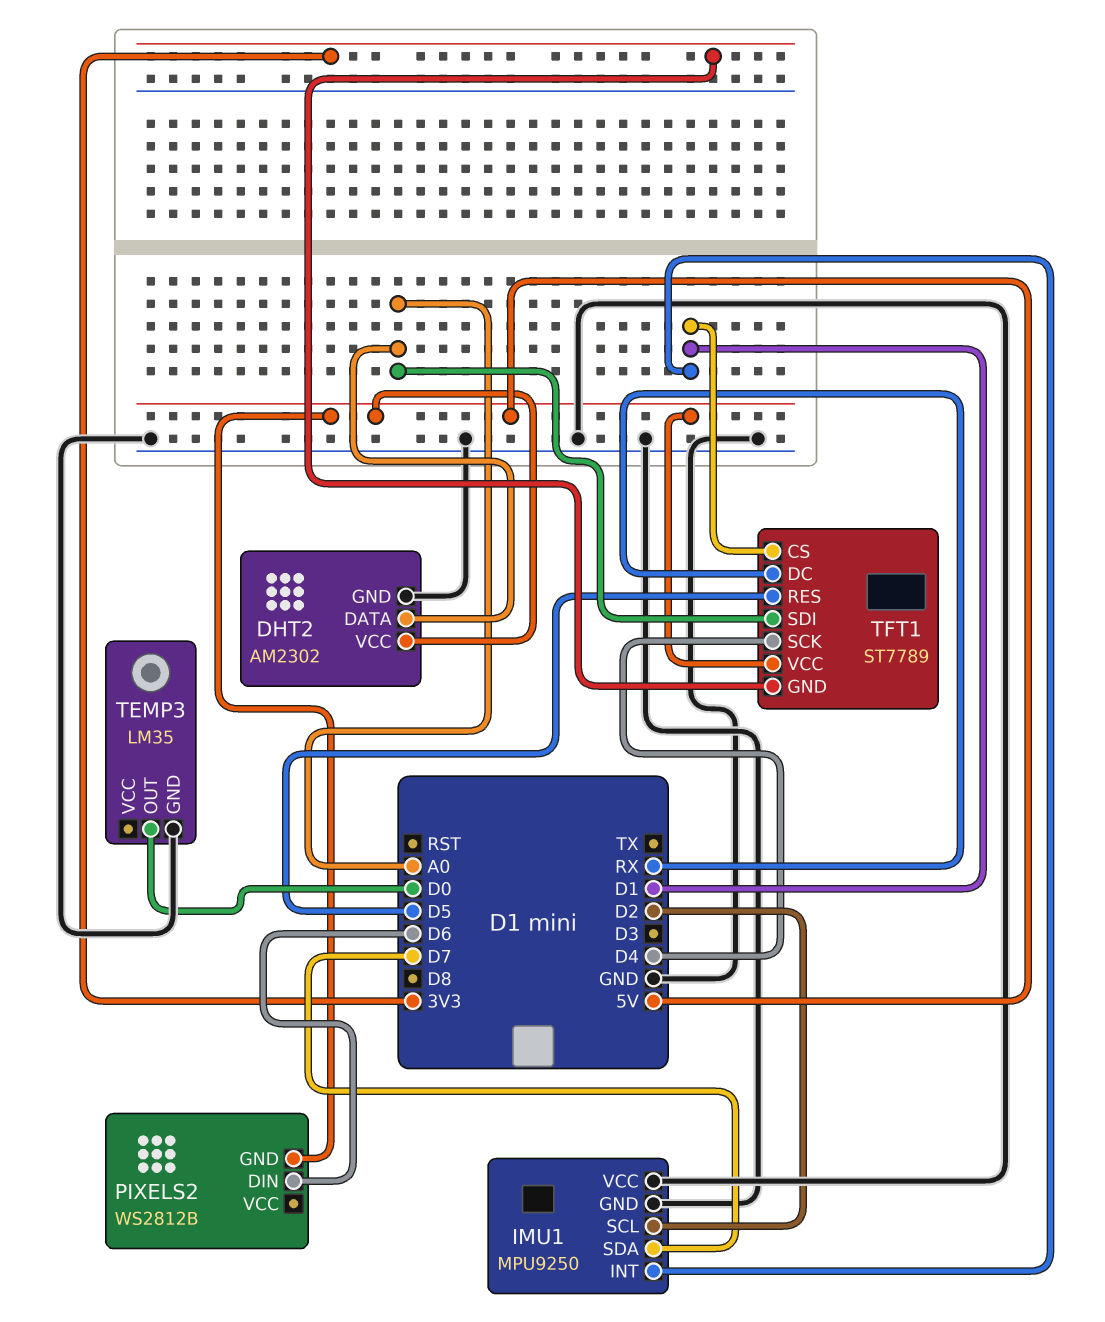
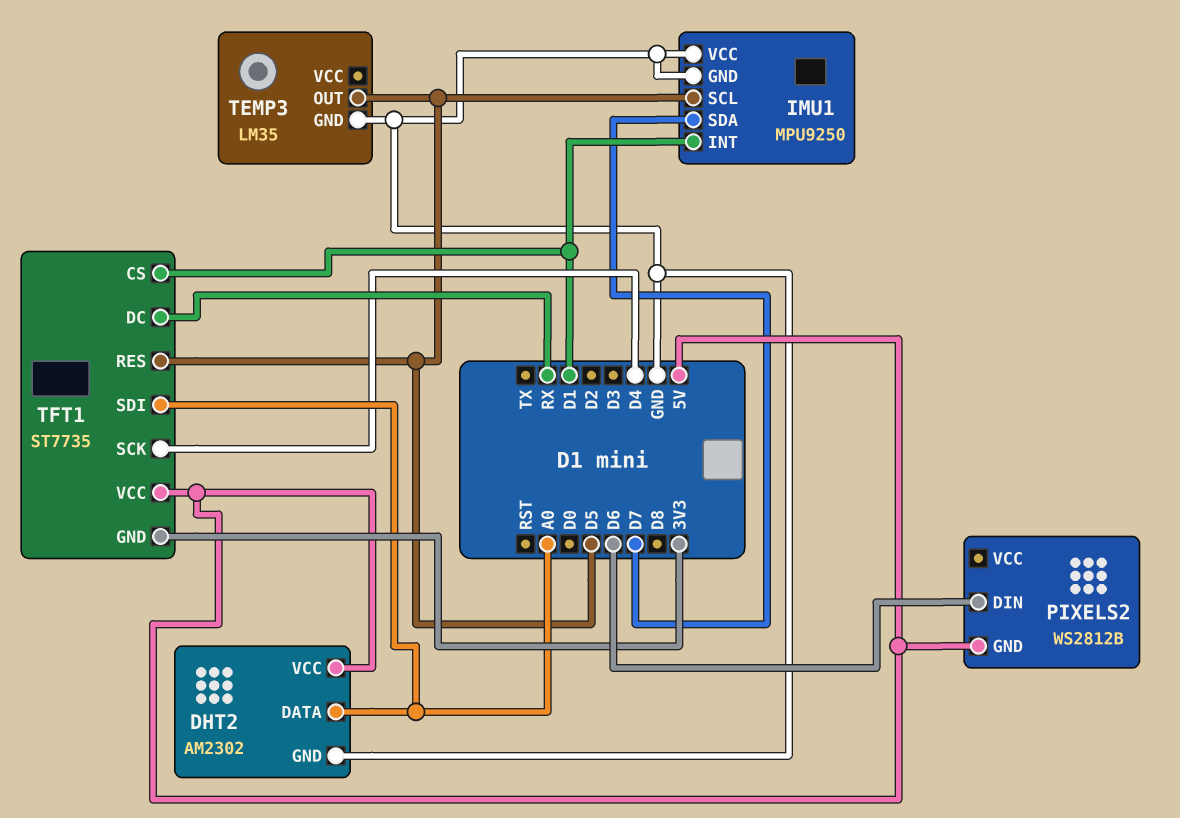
IMU1 pin SCL: D2 -> D5
TEMP3 pin OUT: D0 -> D5
TFT1: ST7789 -> ST7735

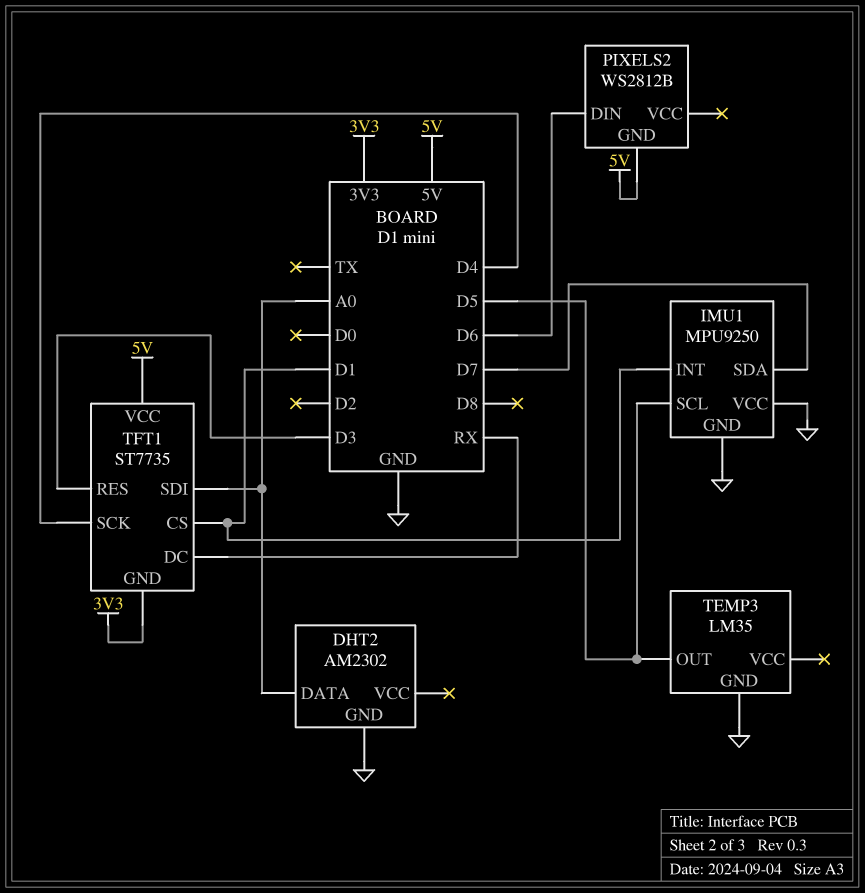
DHT2 pin VCC: 5V -> none
TFT1 pin RES: D5 -> D3

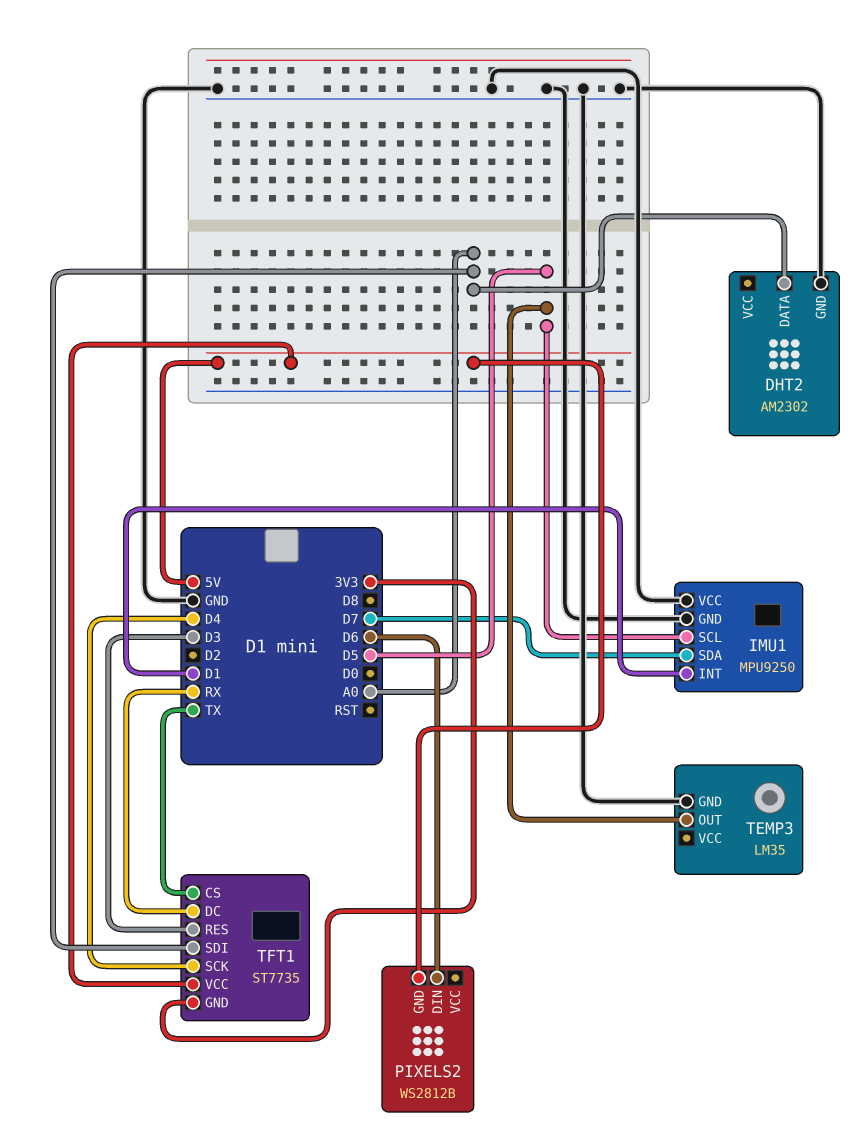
TFT1 pin CS: D1 -> TX

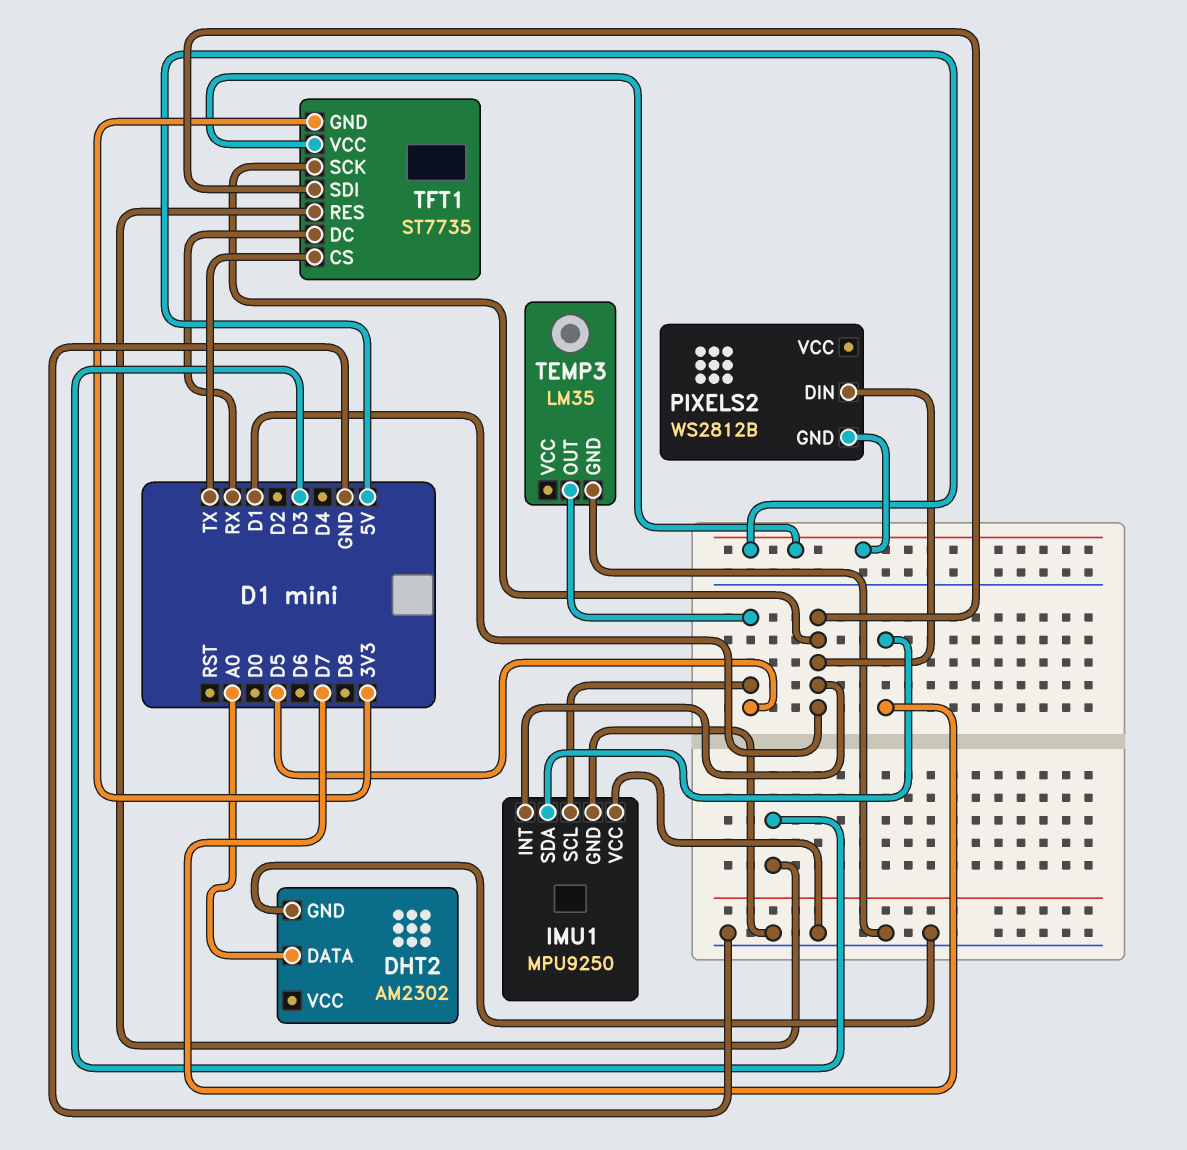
PIXELS2 pin DIN: D6 -> D1
TFT1 pin SCK: D4 -> D1
TFT1 pin SDI: A0 -> D1

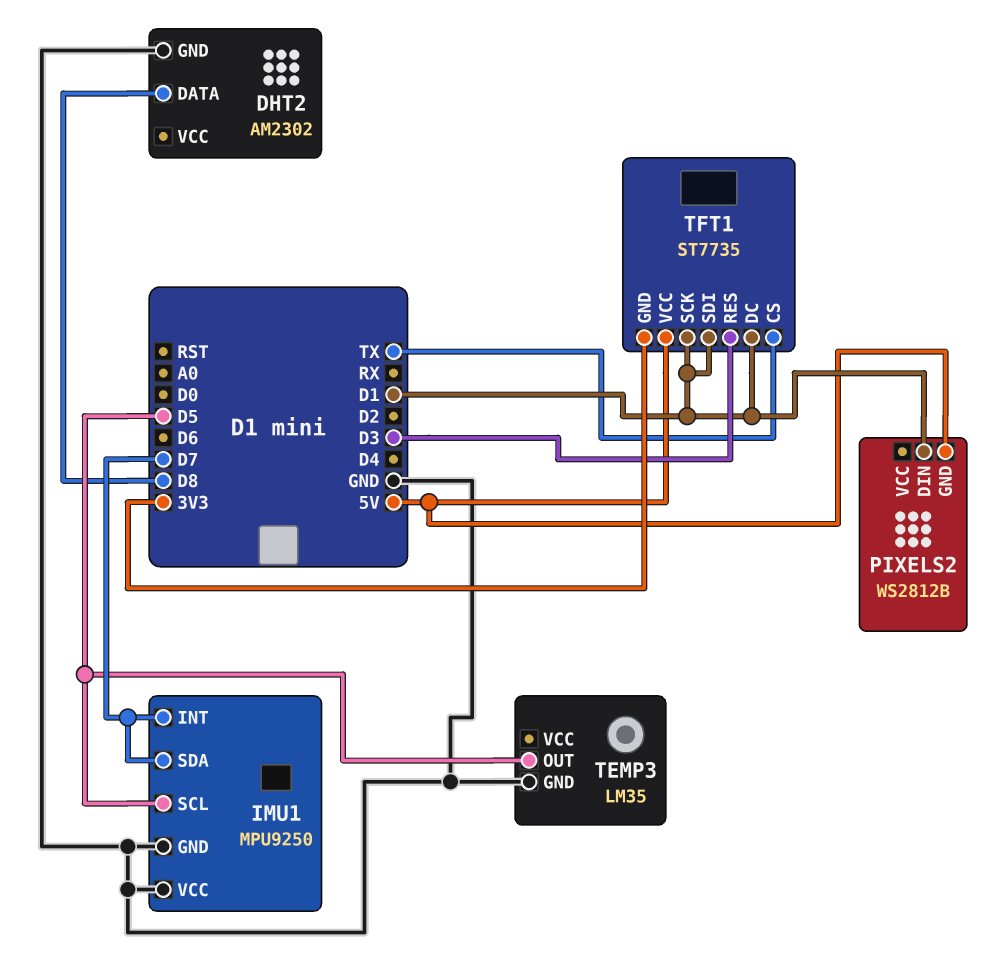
DHT2 pin DATA: A0 -> D8
IMU1 pin INT: D1 -> D7
TFT1 pin DC: RX -> D1

